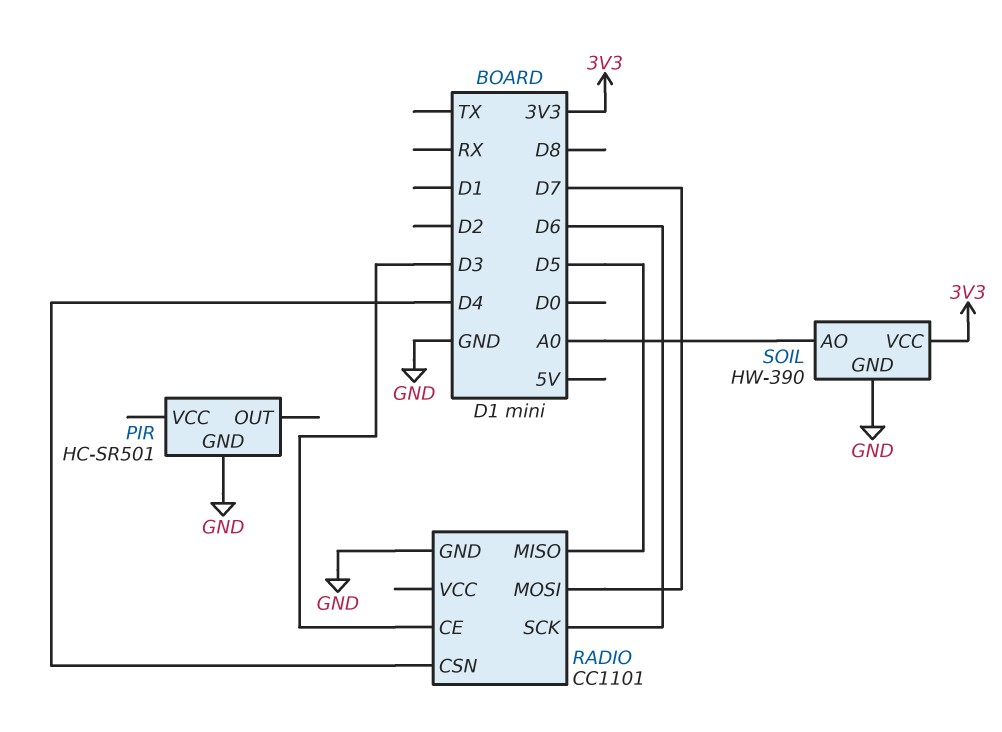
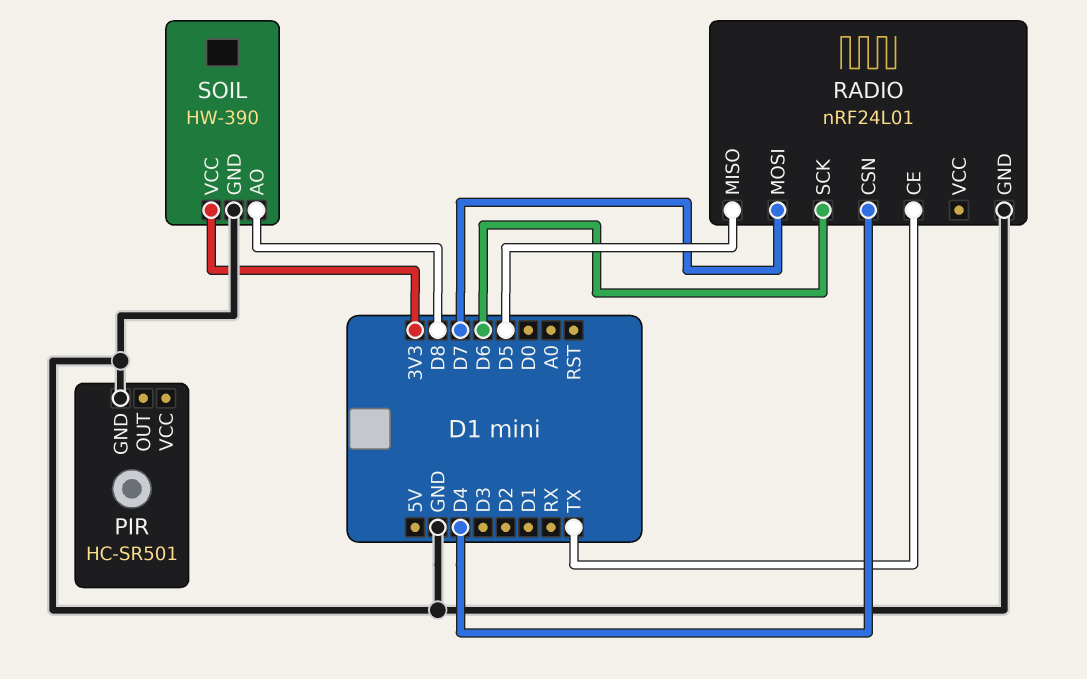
RADIO: CC1101 -> nRF24L01
RADIO pin CE: D3 -> TX
SOIL pin AO: A0 -> D8

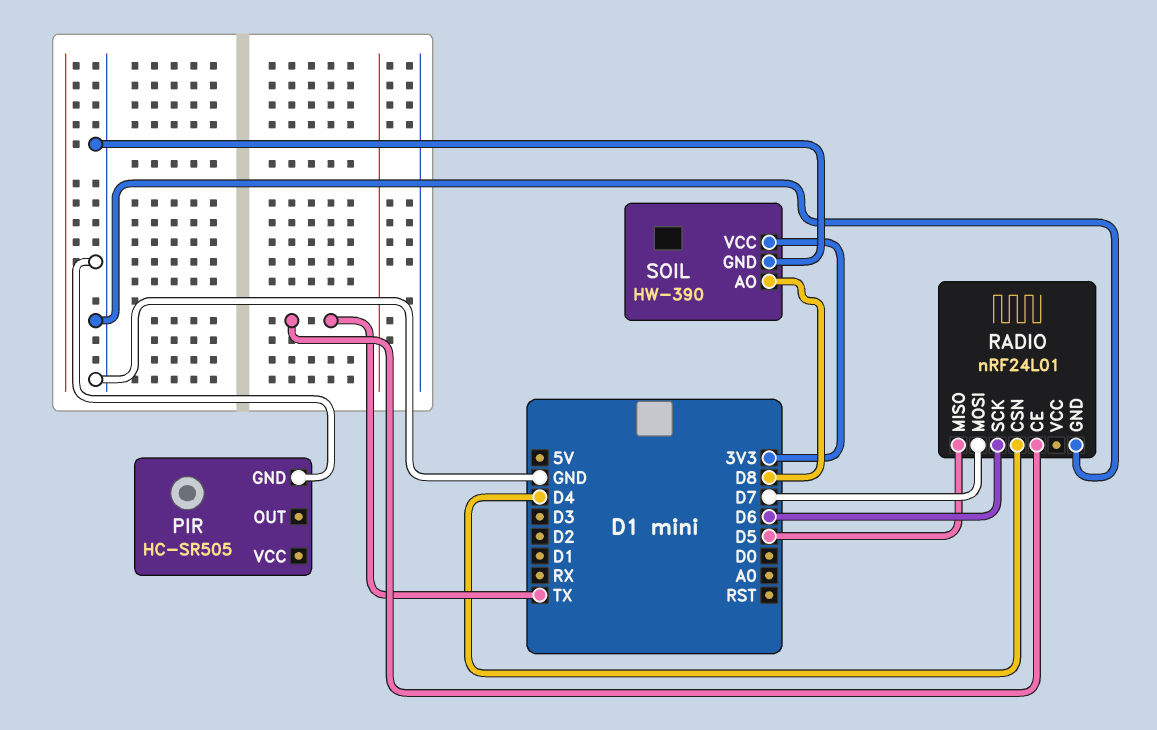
PIR: HC-SR501 -> HC-SR505

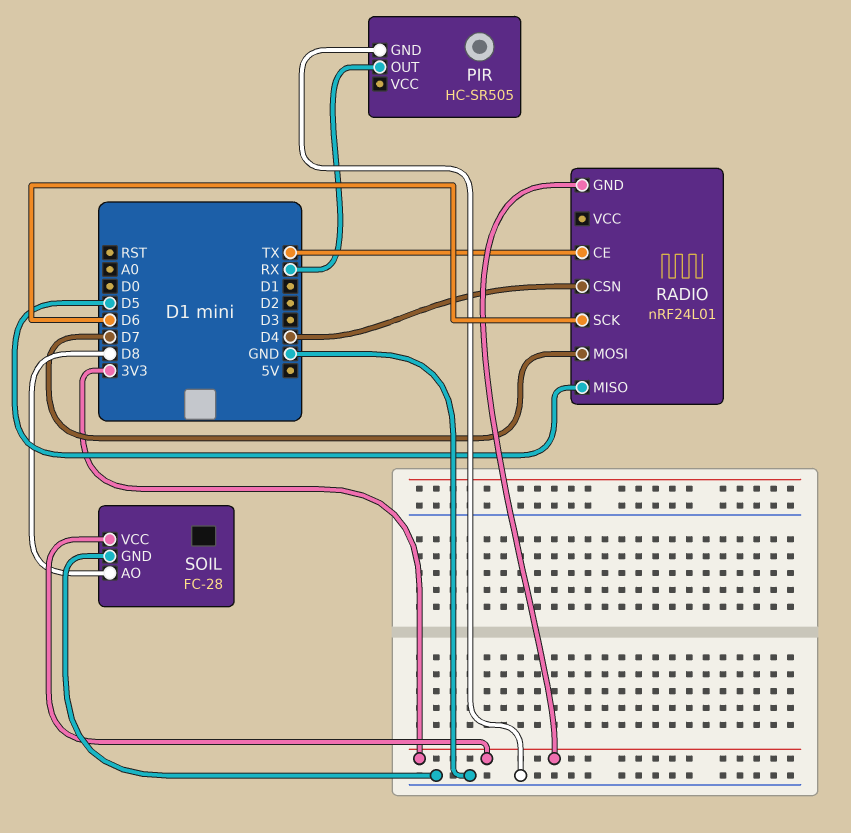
PIR pin OUT: none -> RX
RADIO pin GND: GND -> 3V3
SOIL: HW-390 -> FC-28

